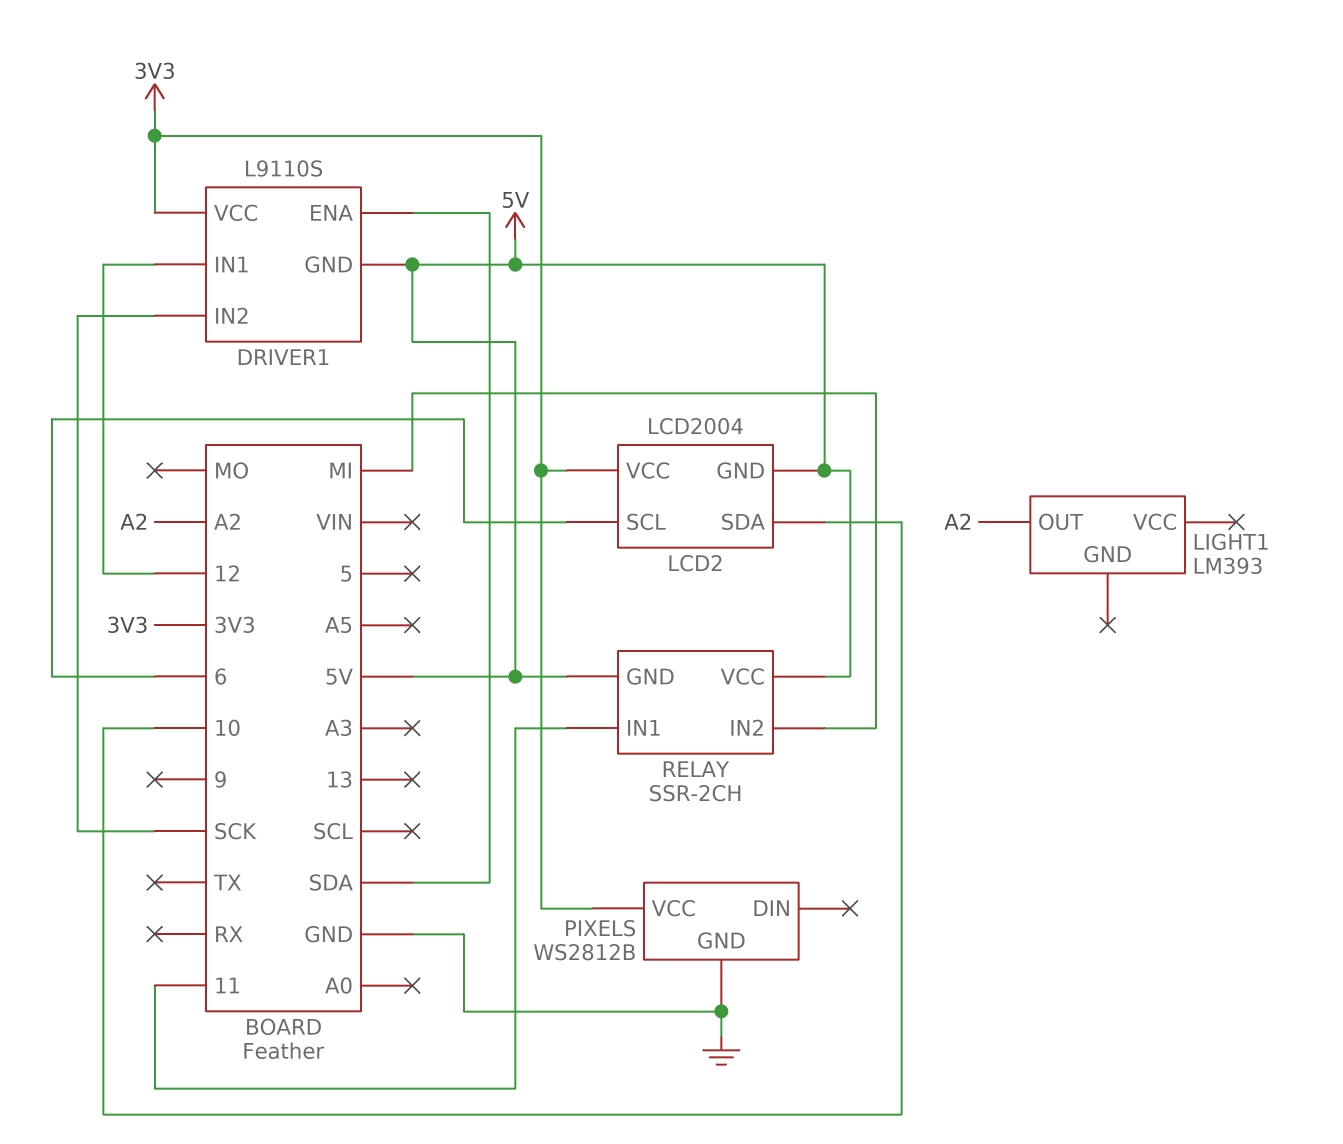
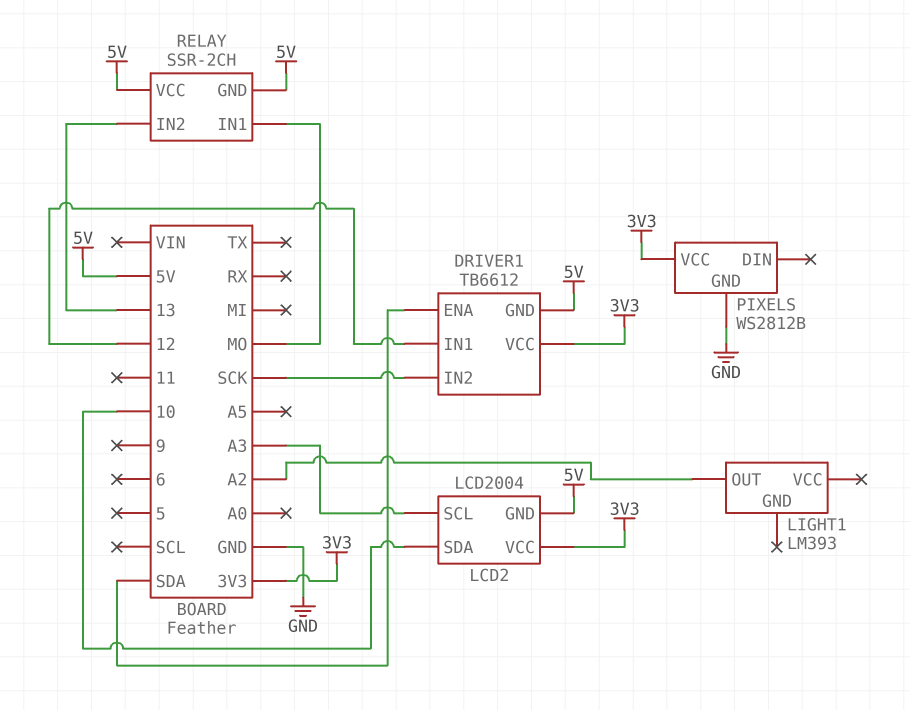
DRIVER1: L9110S -> TB6612
LCD2 pin SCL: 6 -> A3
RELAY pin IN1: 11 -> MO
RELAY pin IN2: MI -> 13

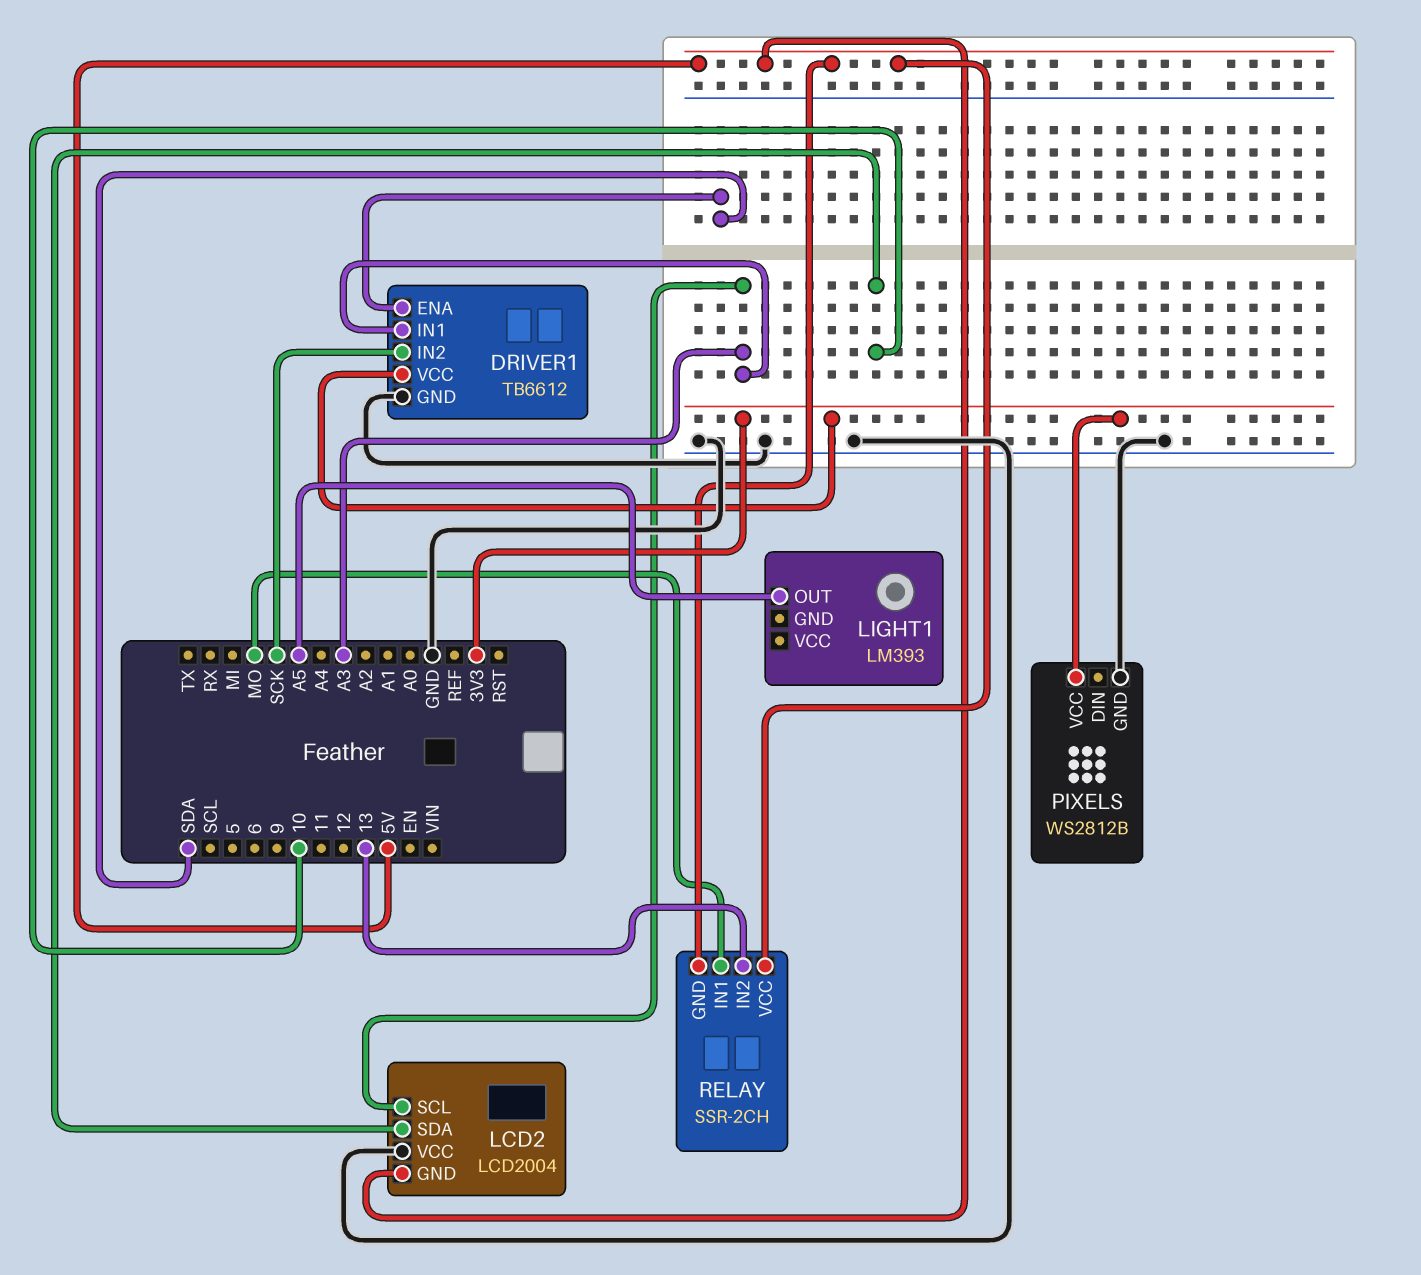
DRIVER1 pin GND: 5V -> GND
DRIVER1 pin IN1: 12 -> A3
LCD2 pin VCC: 3V3 -> GND
LIGHT1 pin OUT: A2 -> A5

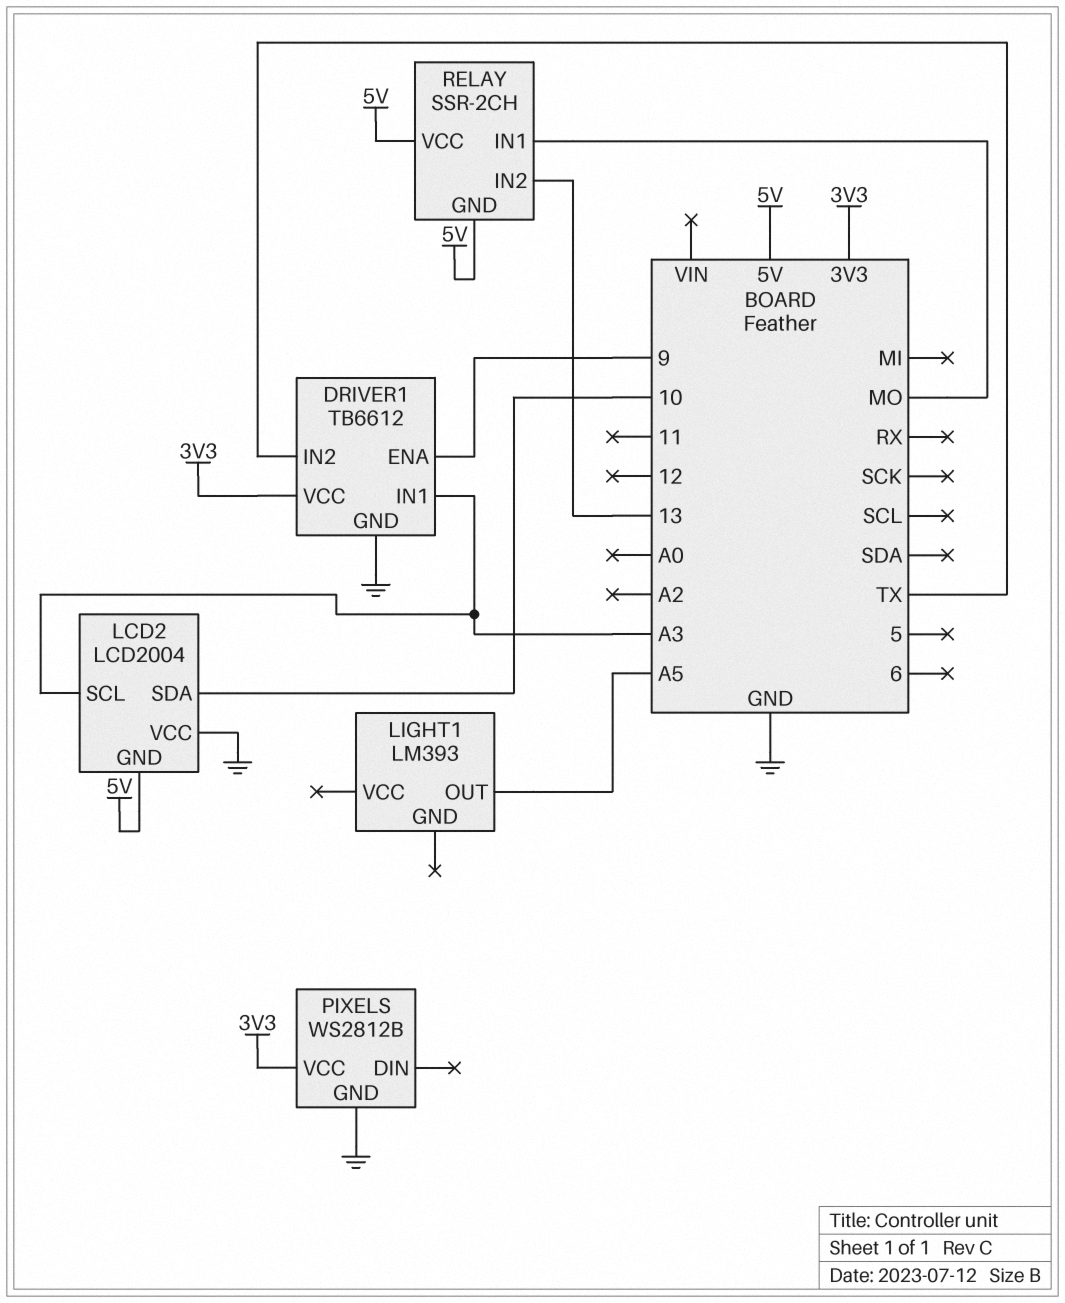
DRIVER1 pin ENA: SDA -> 9
DRIVER1 pin IN2: SCK -> TX

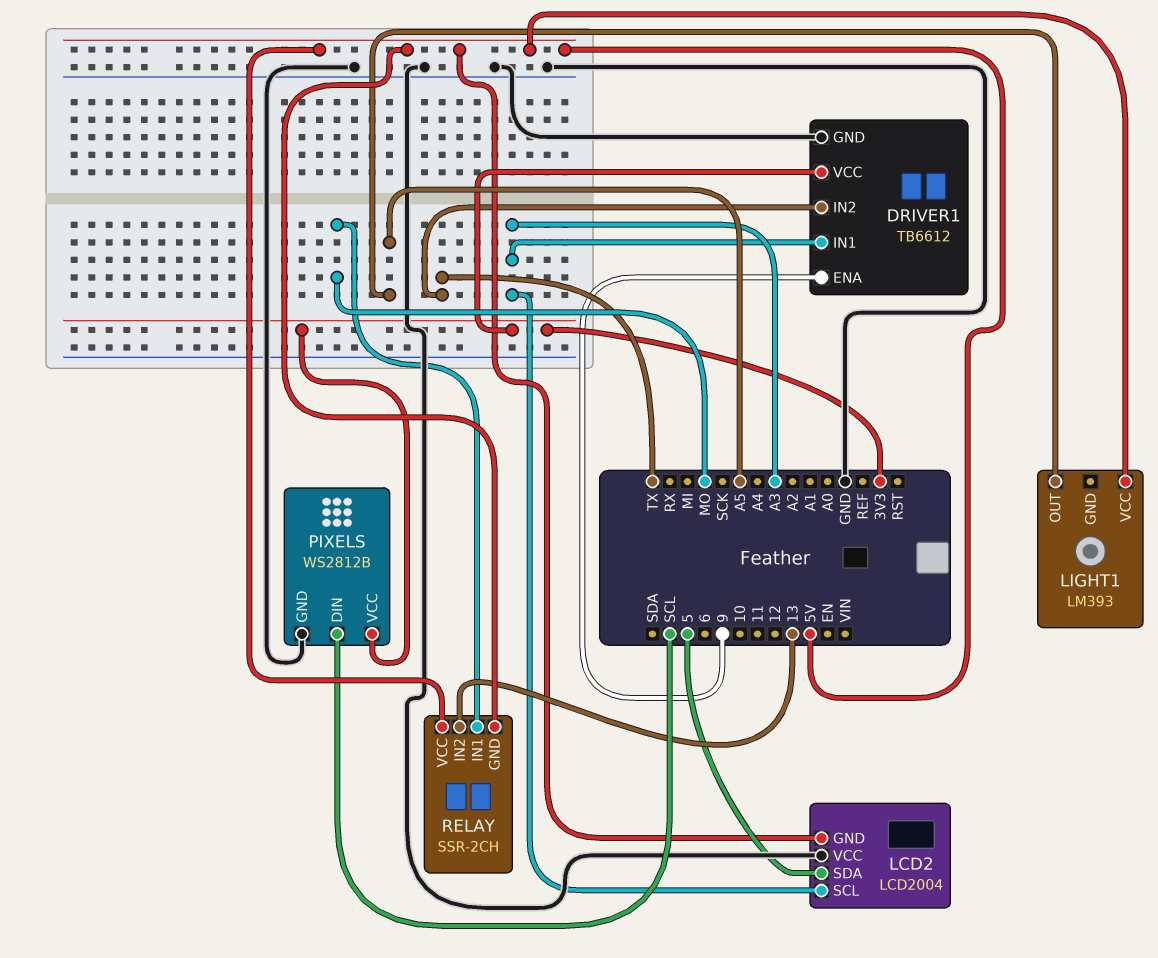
LCD2 pin SDA: 10 -> 5
LIGHT1 pin VCC: none -> 5V
PIXELS pin DIN: none -> SCL

